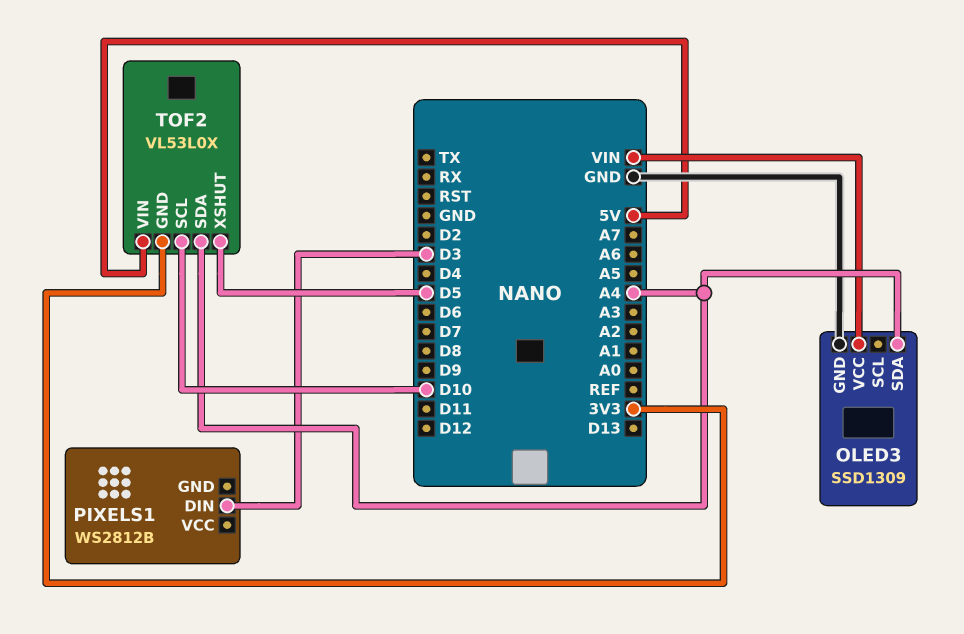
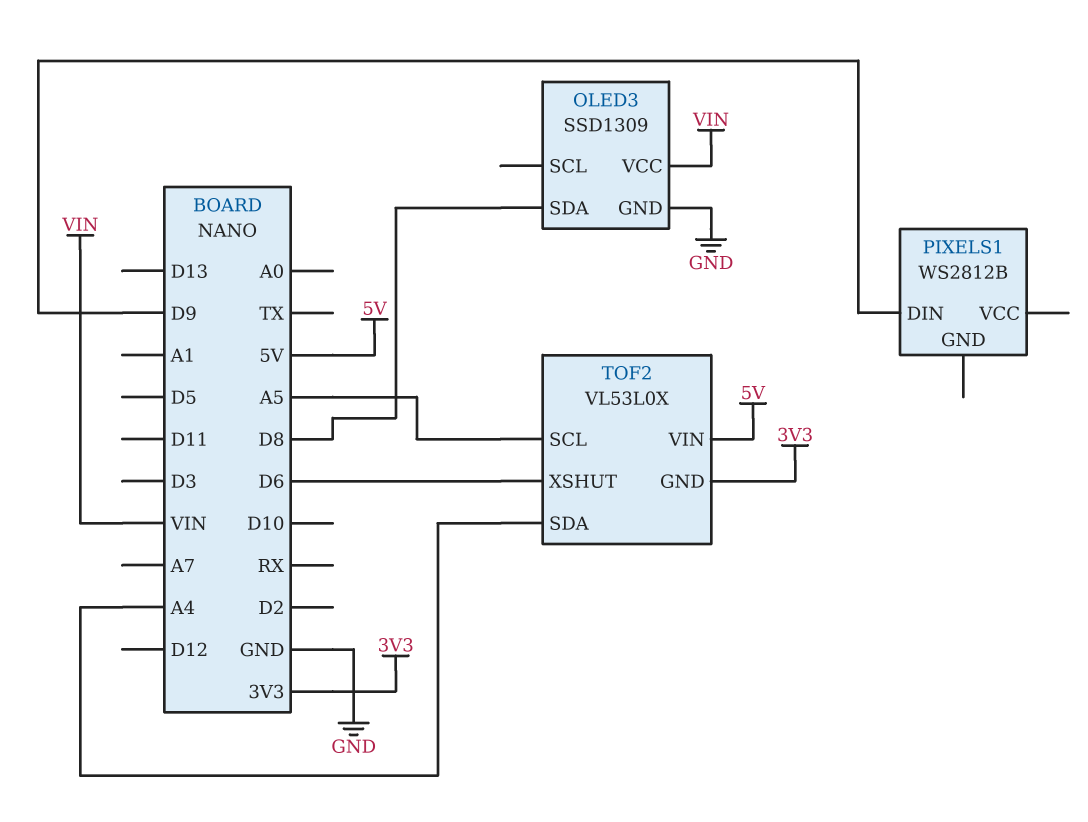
OLED3 pin SDA: A4 -> D8
PIXELS1 pin DIN: D3 -> D9
TOF2 pin SCL: D10 -> A5
TOF2 pin XSHUT: D5 -> D6

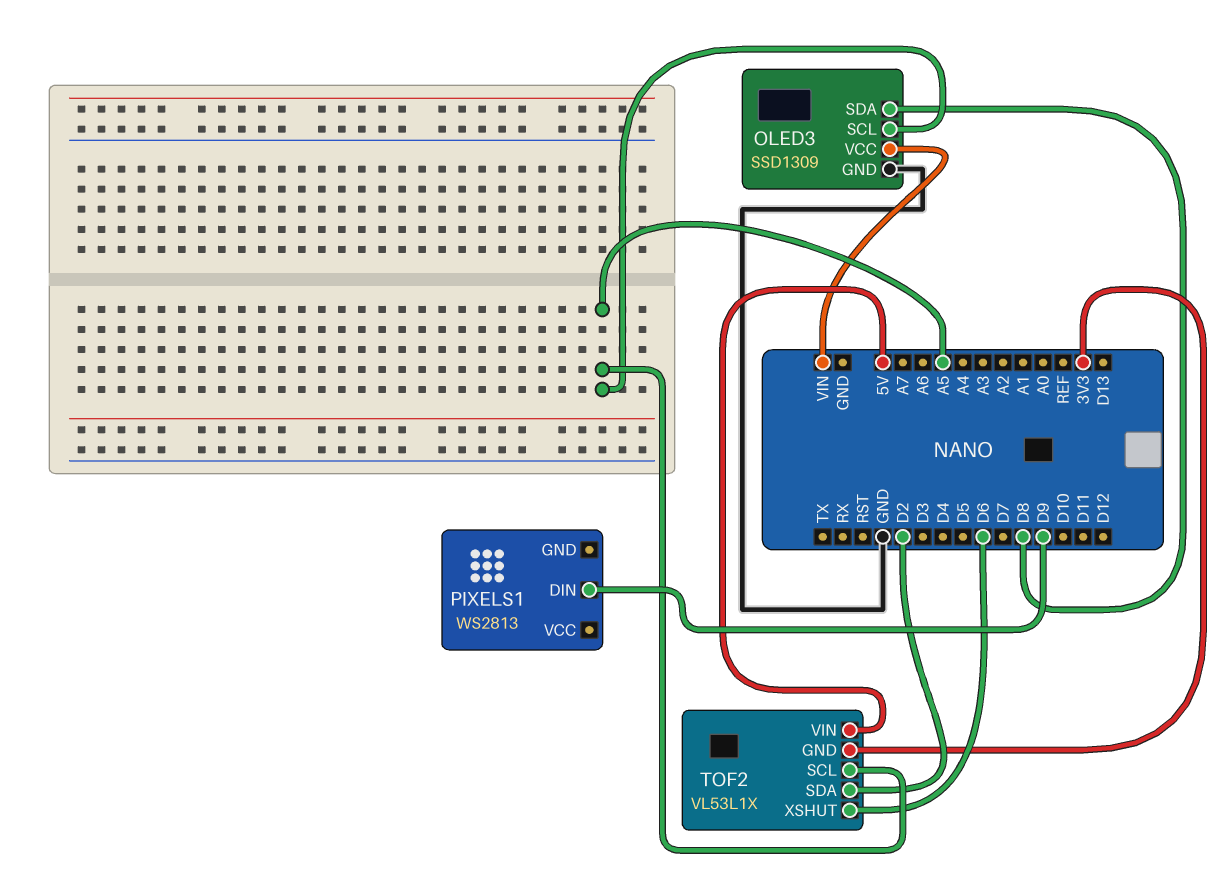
OLED3 pin SCL: none -> A5
PIXELS1: WS2812B -> WS2813
TOF2: VL53L0X -> VL53L1X
TOF2 pin SDA: A4 -> D2

